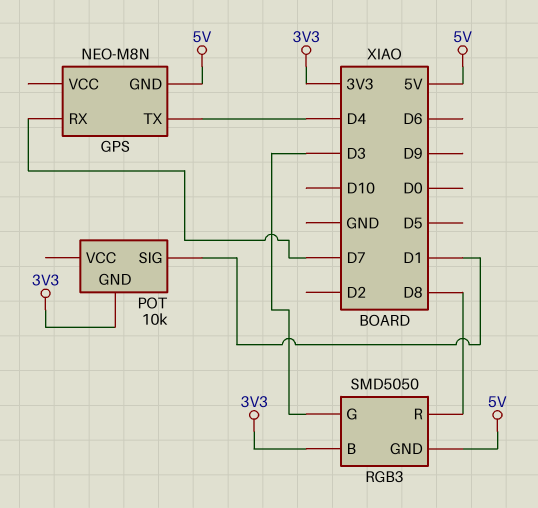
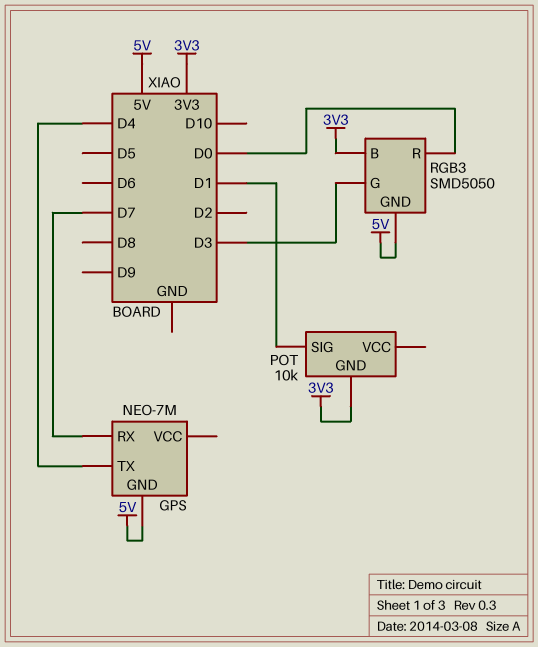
GPS: NEO-M8N -> NEO-7M
RGB3 pin R: D8 -> D0

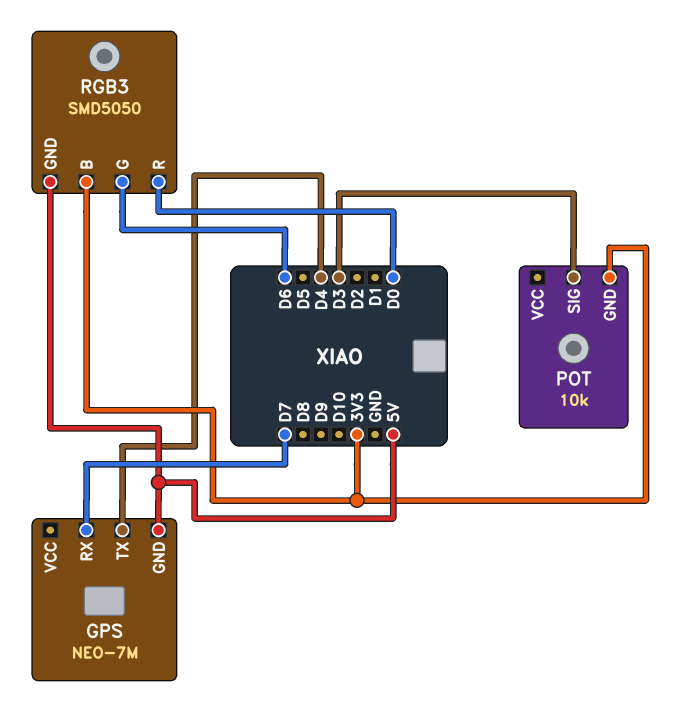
POT pin SIG: D1 -> D3
RGB3 pin G: D3 -> D6

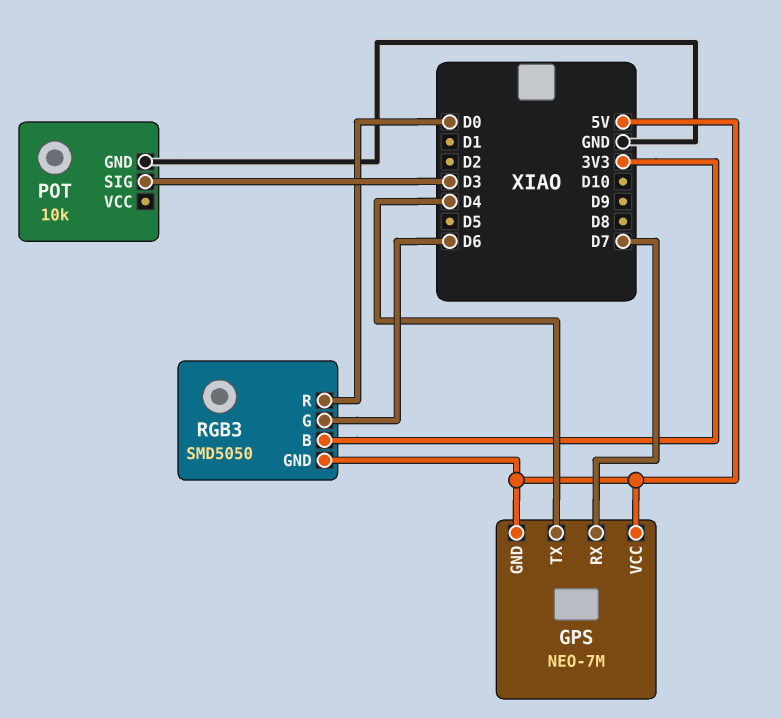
GPS pin VCC: none -> 5V
POT pin GND: 3V3 -> GND

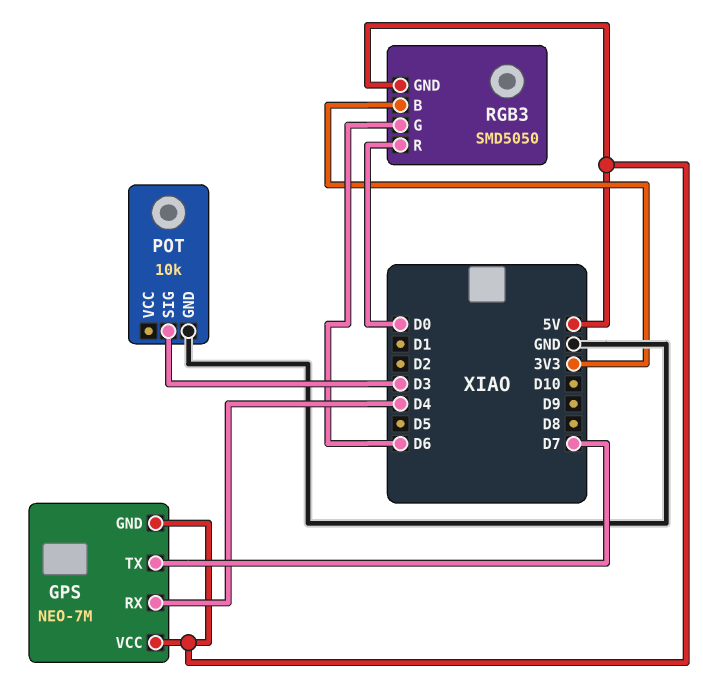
GPS pin RX: D7 -> D4
GPS pin TX: D4 -> D7

